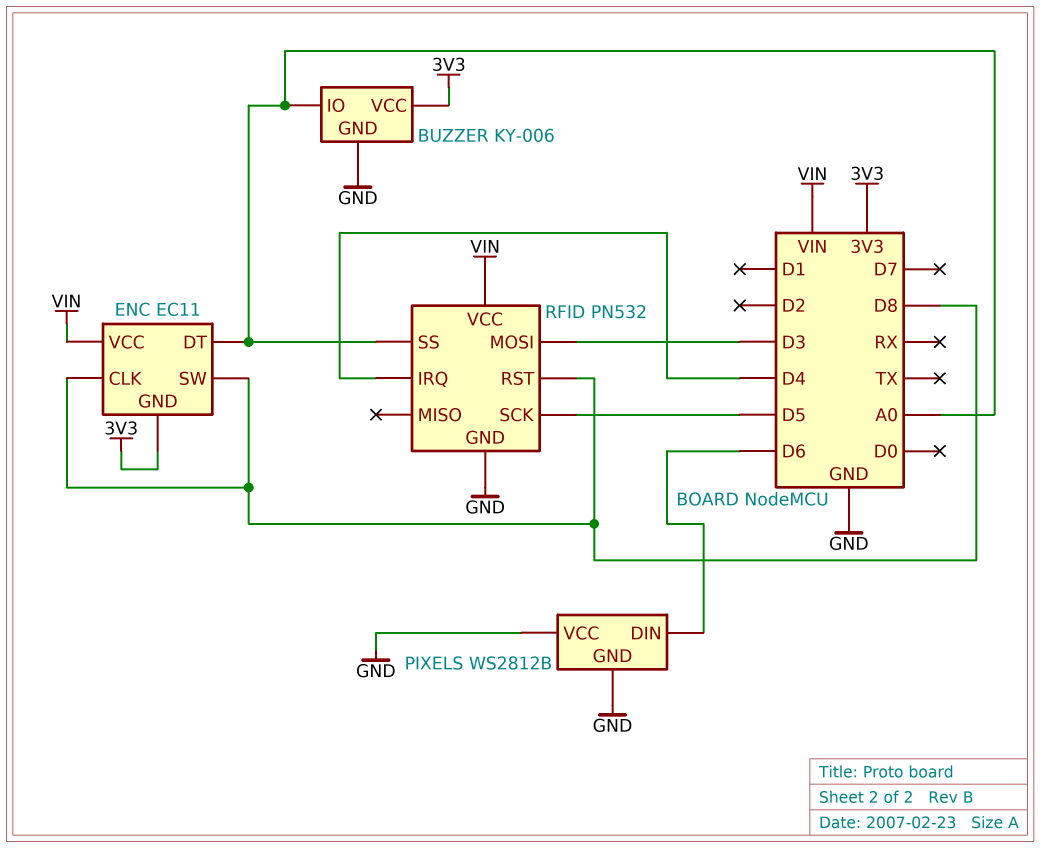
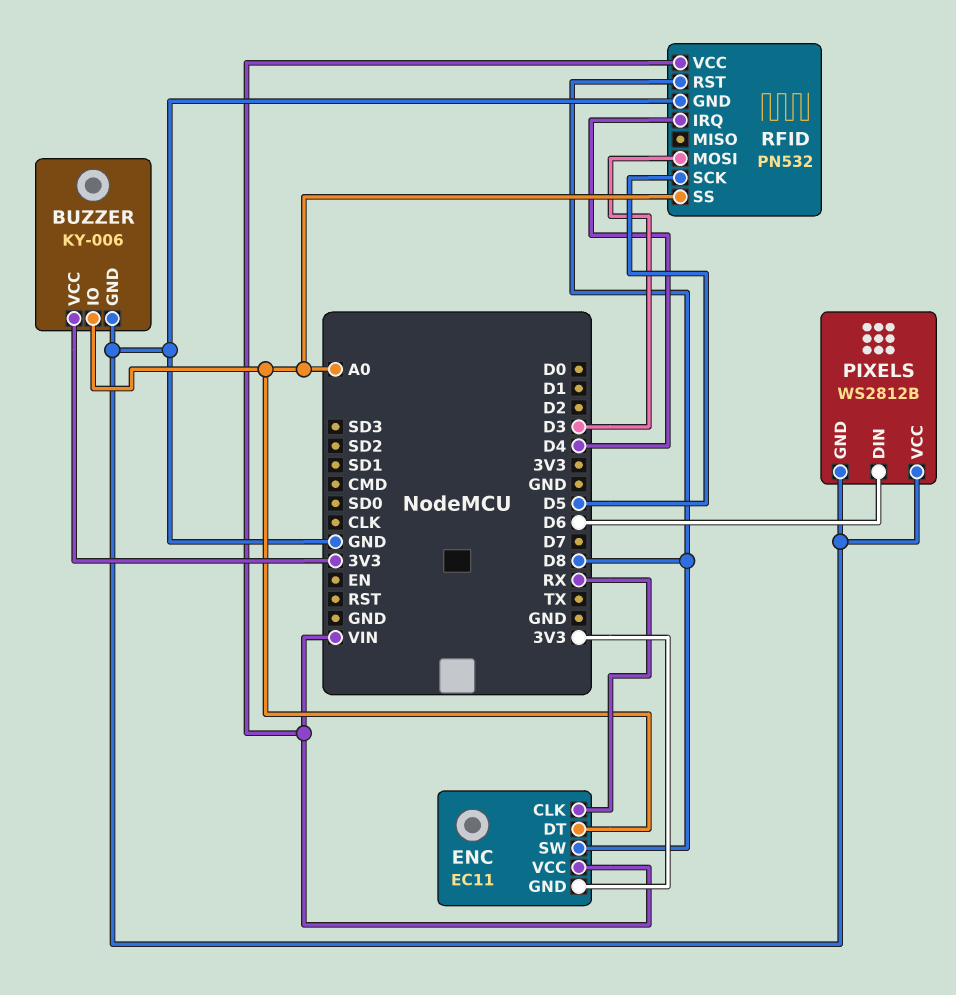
ENC pin CLK: D8 -> RX

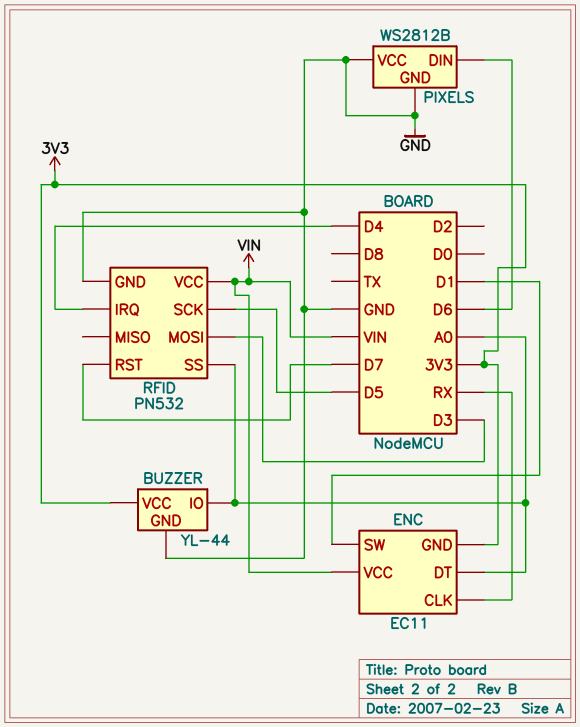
BUZZER: KY-006 -> YL-44
ENC pin SW: D8 -> D1
RFID pin RST: D8 -> D7

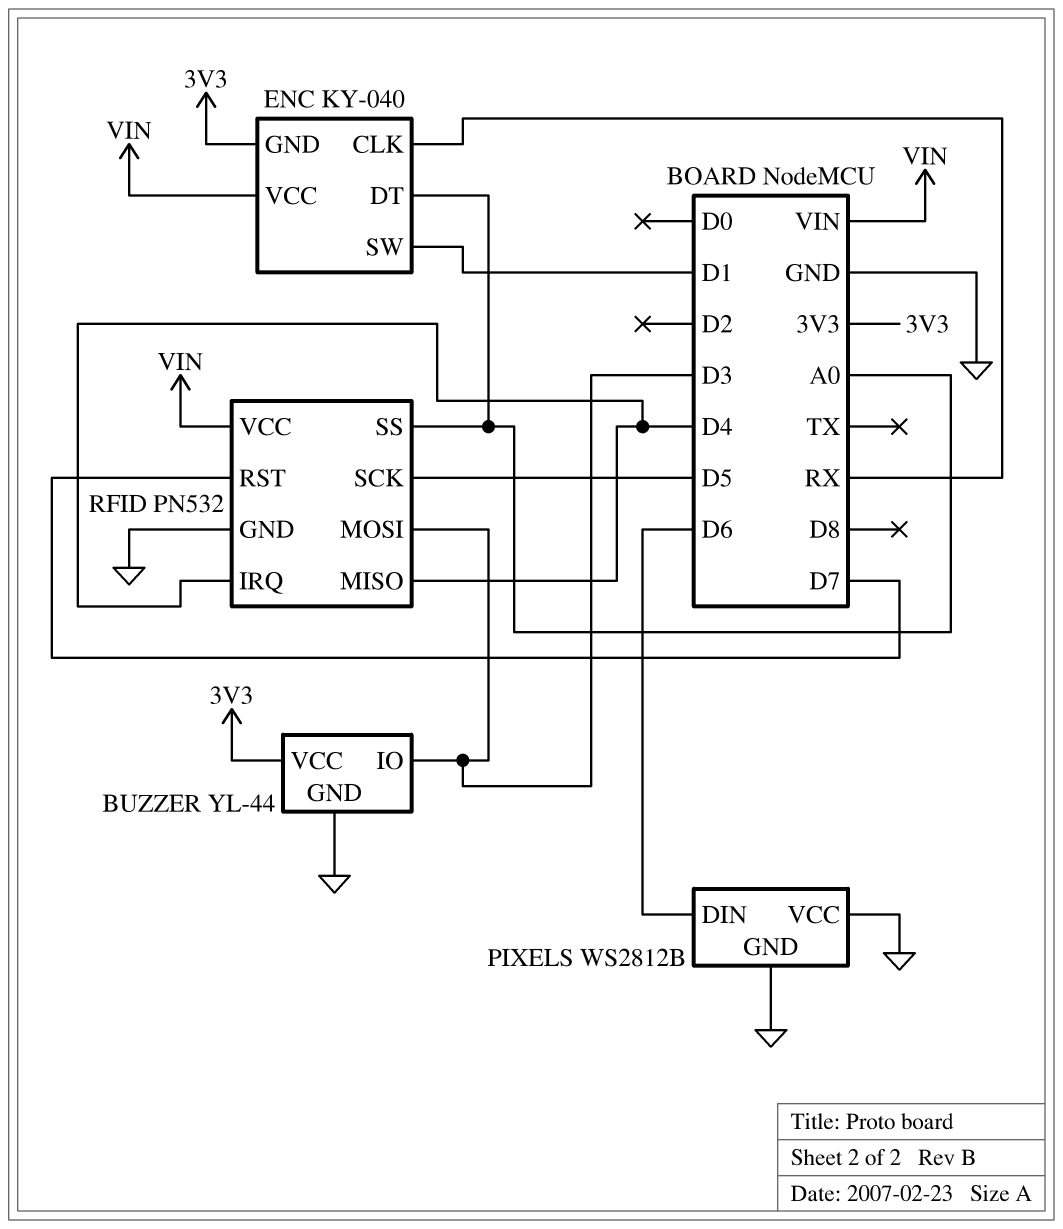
BUZZER pin IO: A0 -> D3
ENC: EC11 -> KY-040
RFID pin MISO: none -> D4

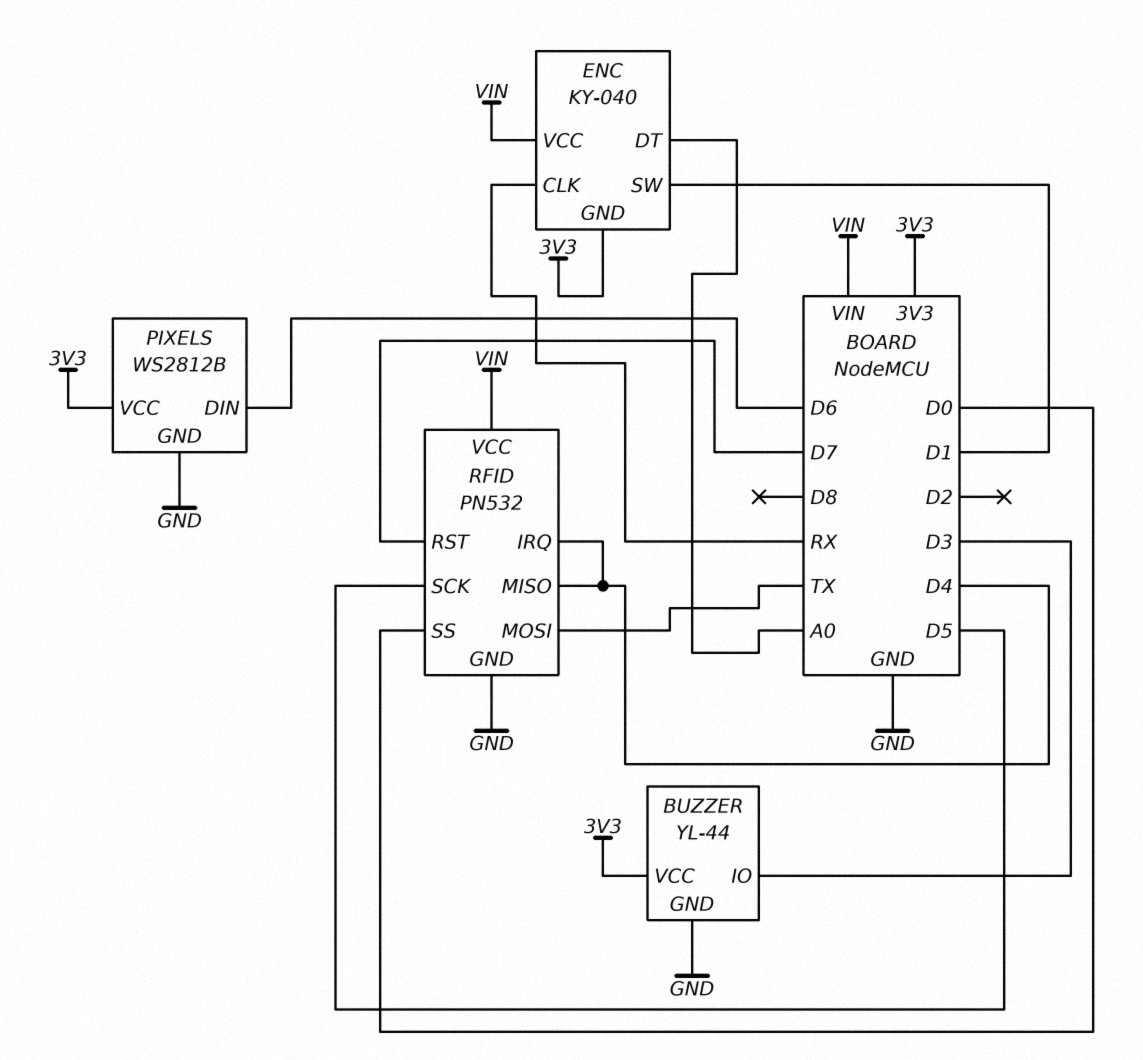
PIXELS pin VCC: GND -> 3V3
RFID pin MOSI: D3 -> TX
RFID pin SS: A0 -> D0

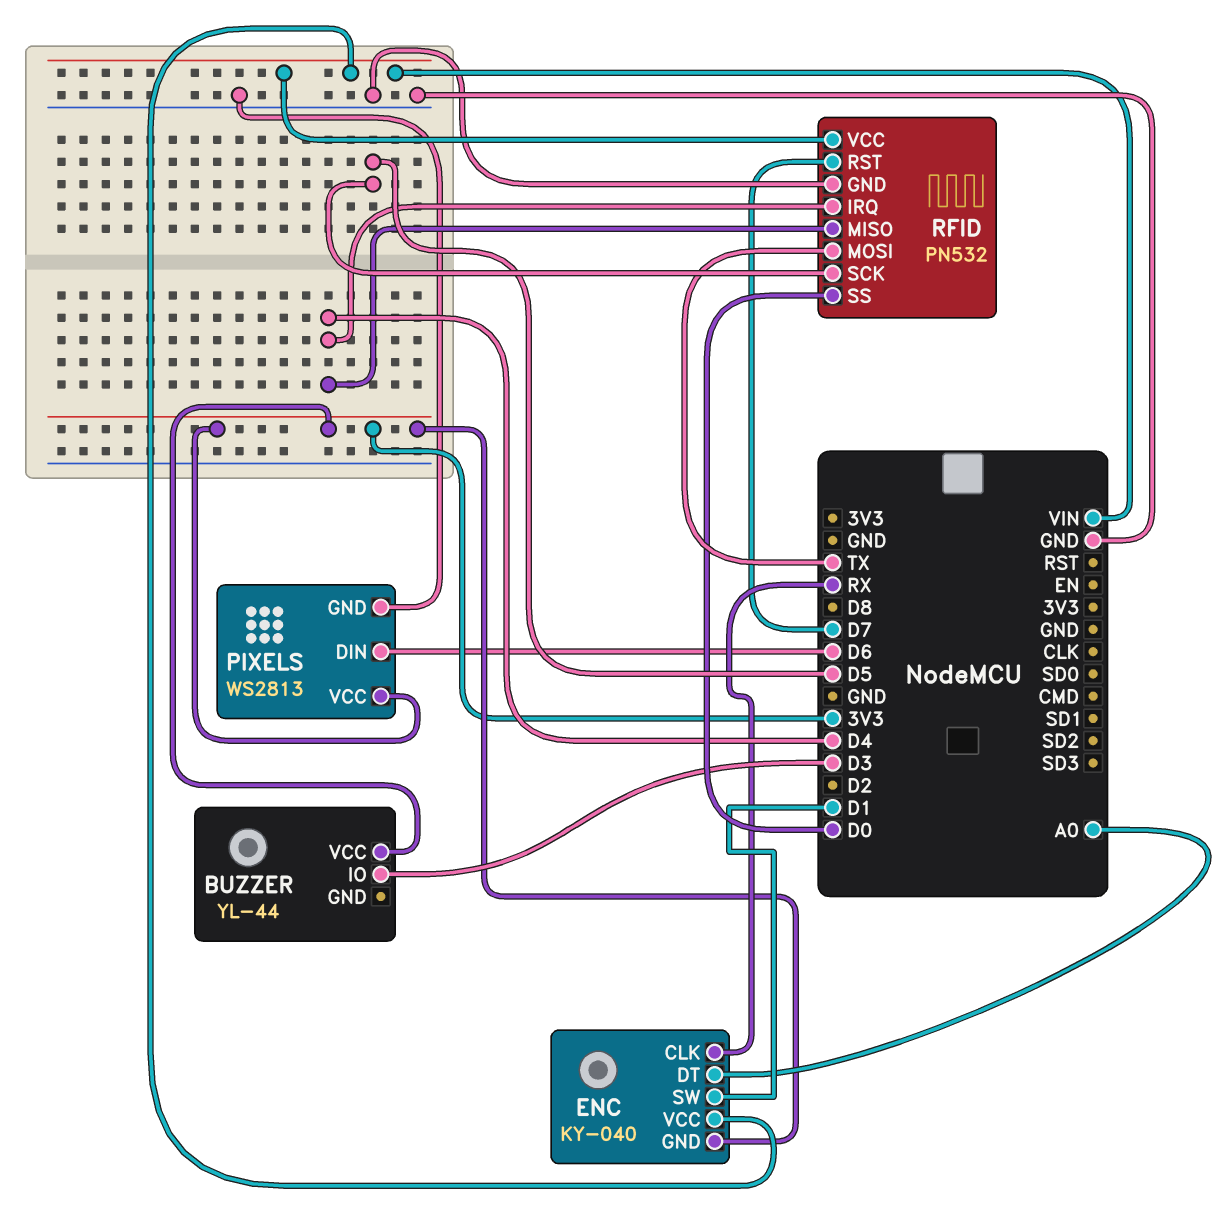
BUZZER pin GND: GND -> none
PIXELS: WS2812B -> WS2813

